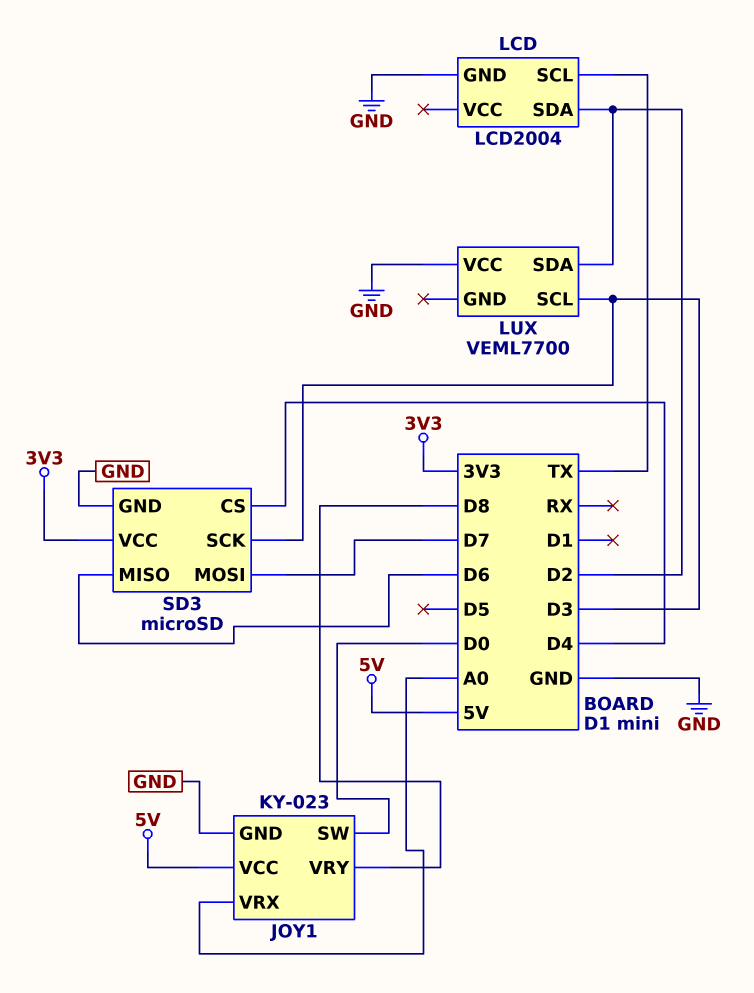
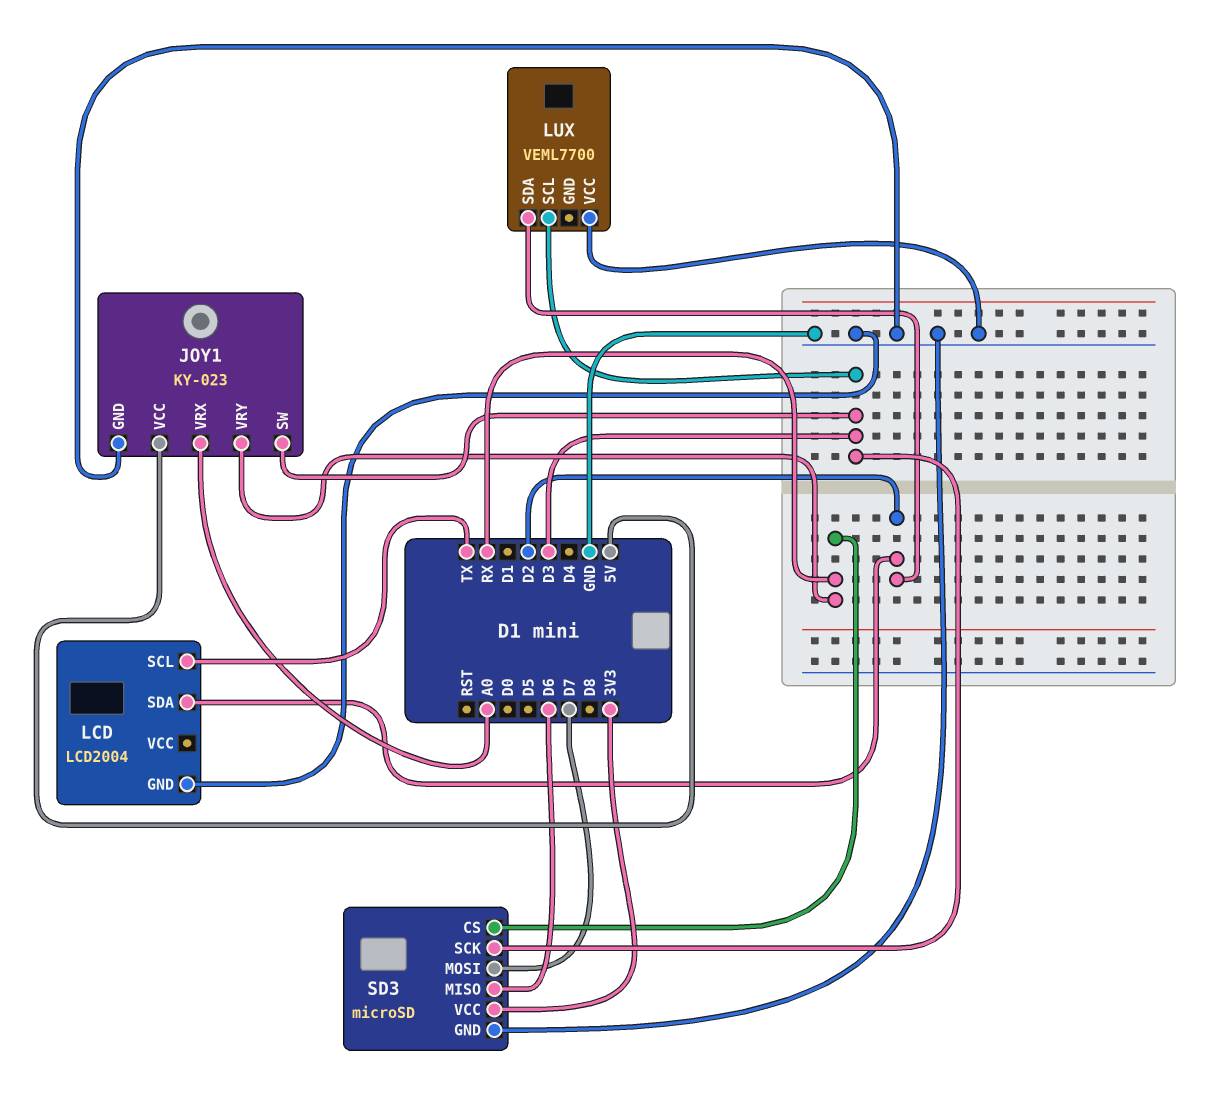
JOY1 pin SW: D0 -> D3
JOY1 pin VRY: D8 -> RX
SD3 pin CS: D4 -> RX

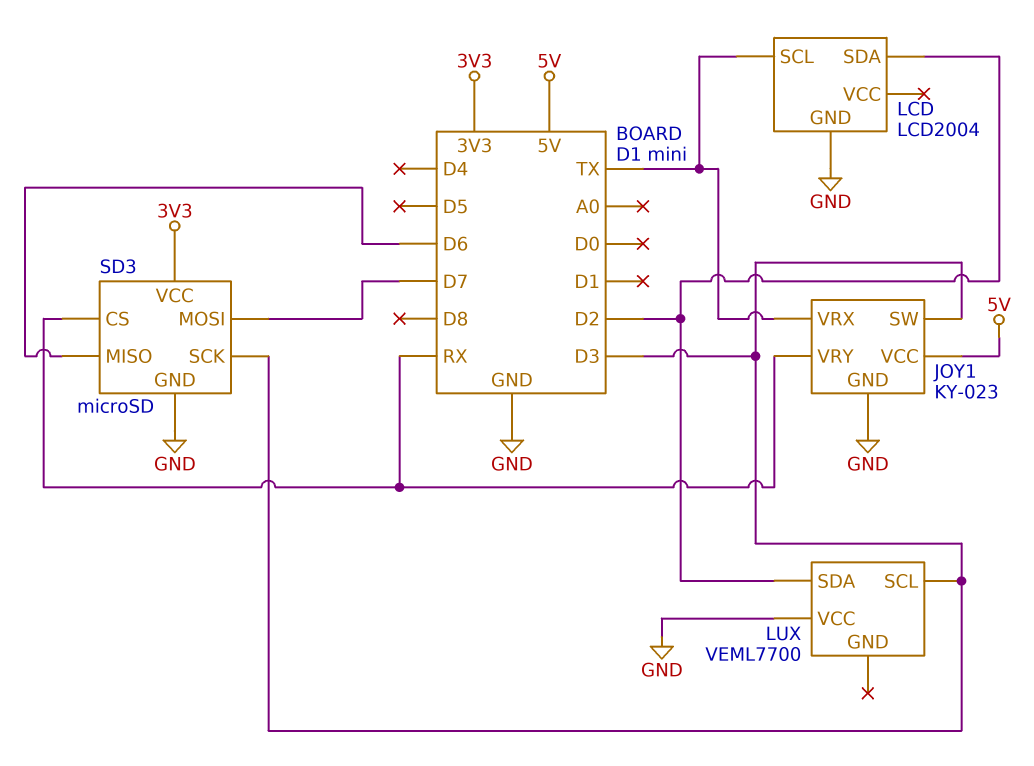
JOY1 pin VRX: A0 -> TX

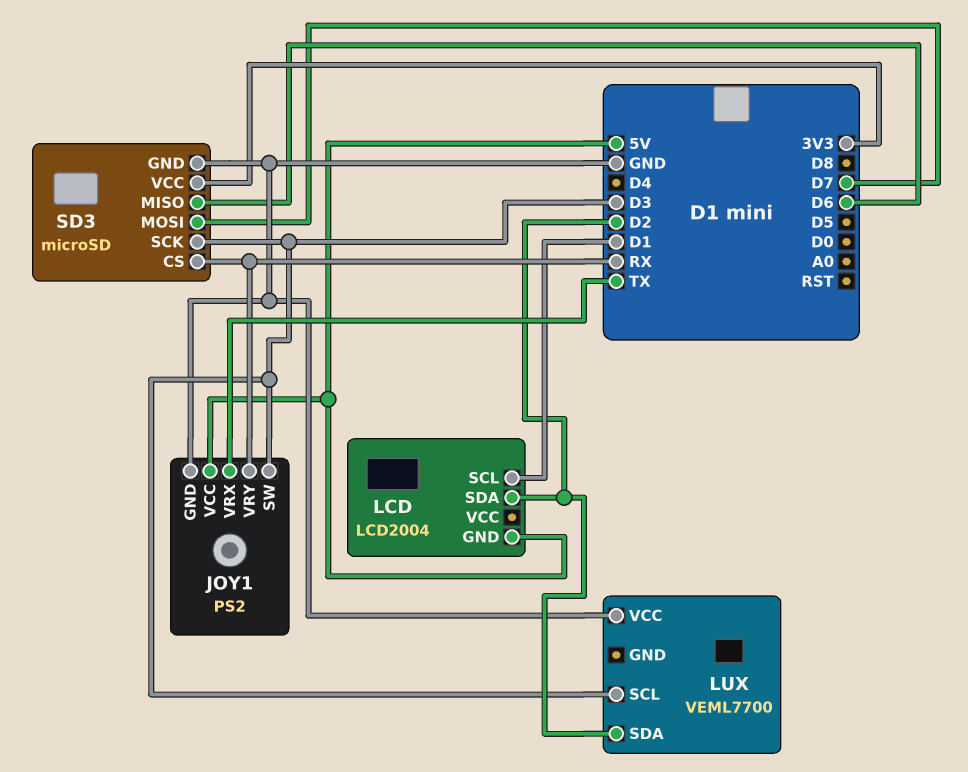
JOY1: KY-023 -> PS2
LCD pin GND: GND -> 5V
LCD pin SCL: TX -> D1

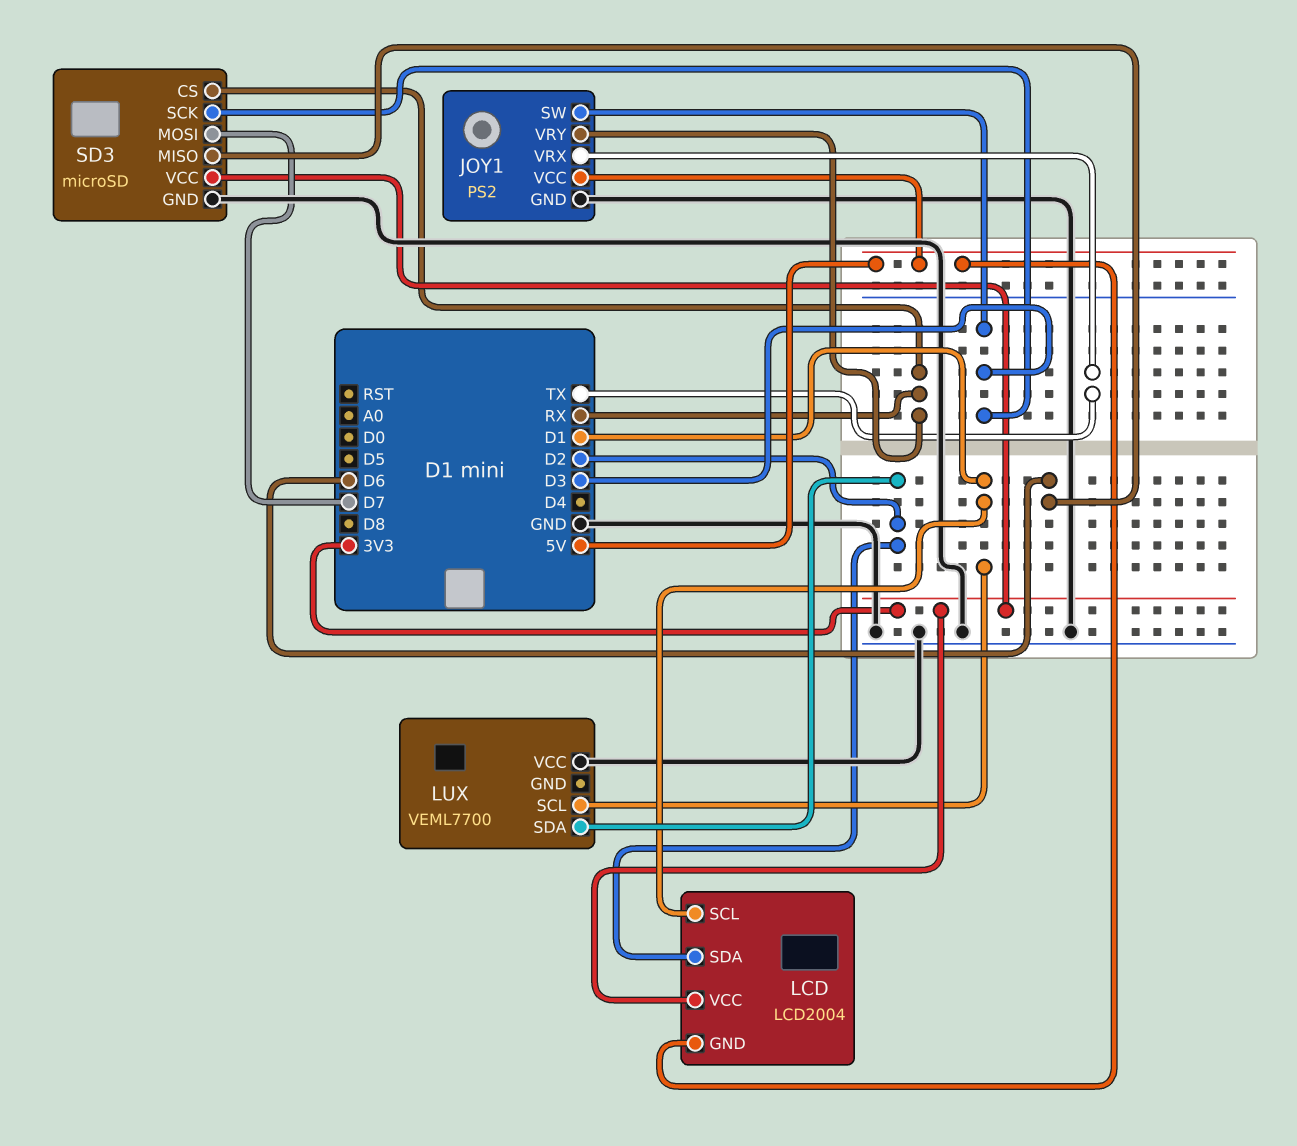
LCD pin VCC: none -> 3V3
LUX pin SCL: D3 -> D1

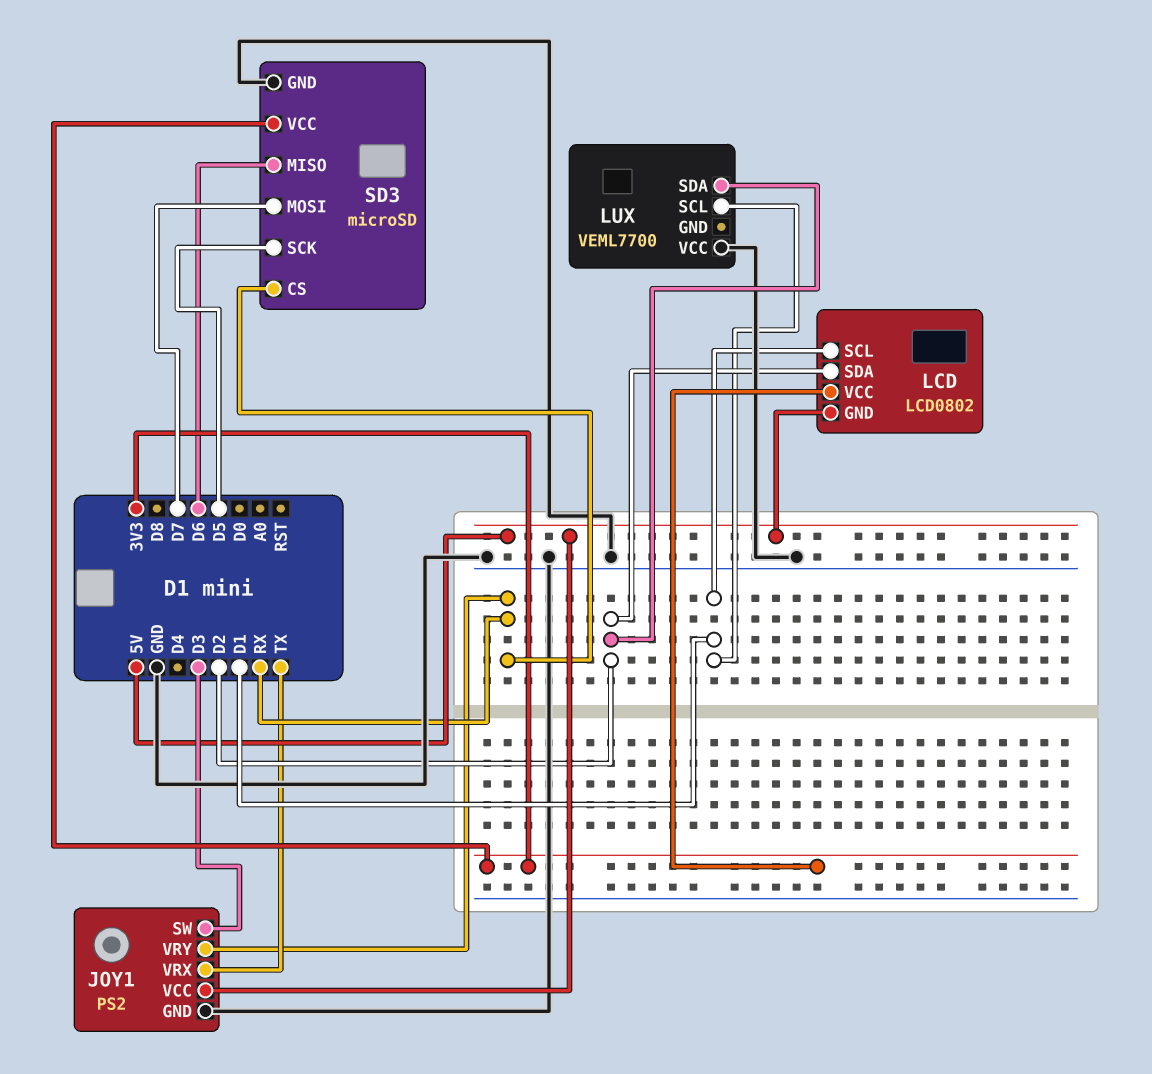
LCD: LCD2004 -> LCD0802
SD3 pin SCK: D3 -> D5

